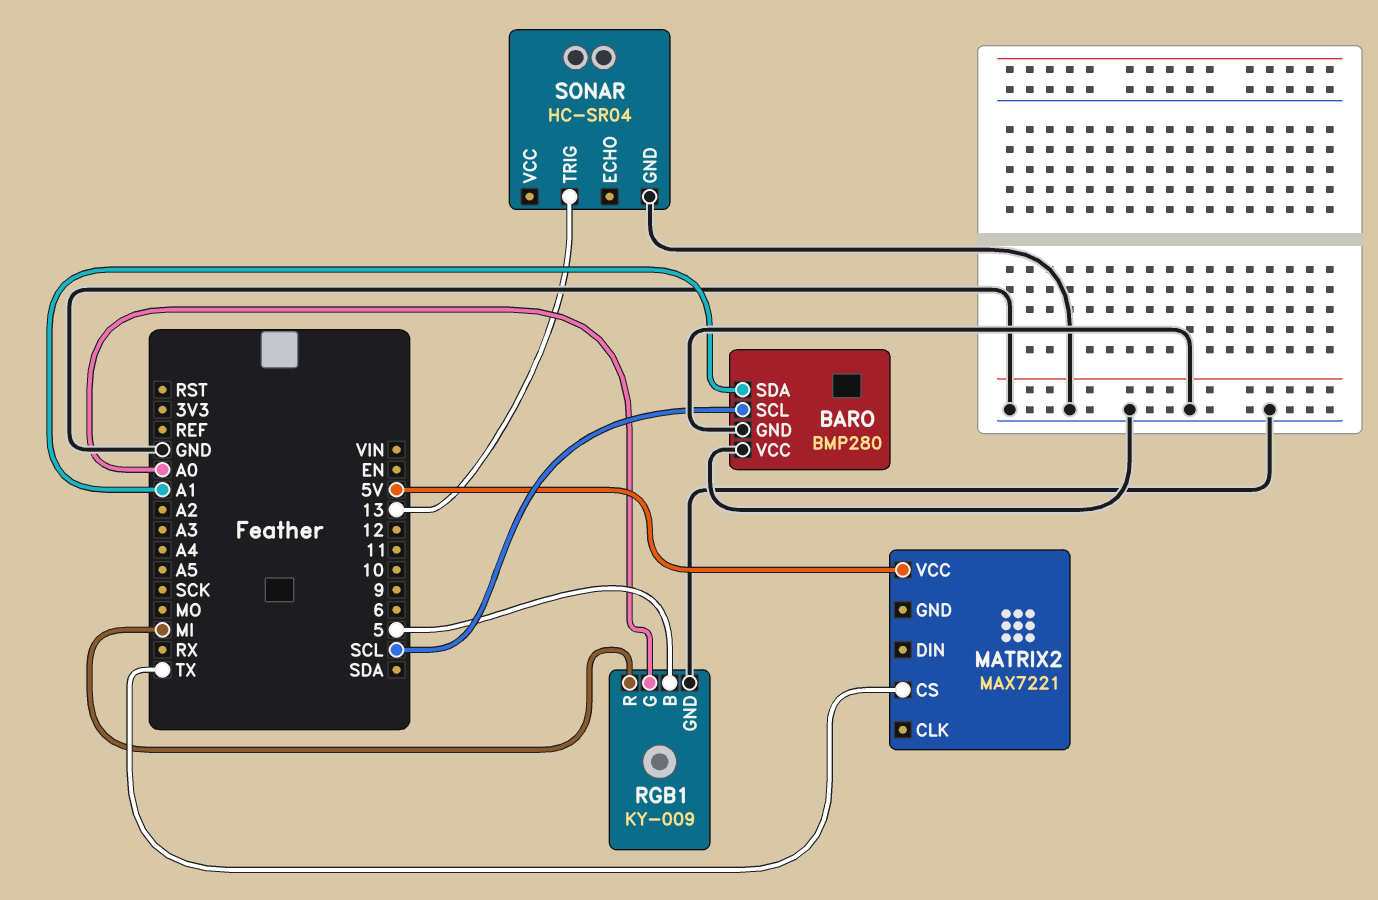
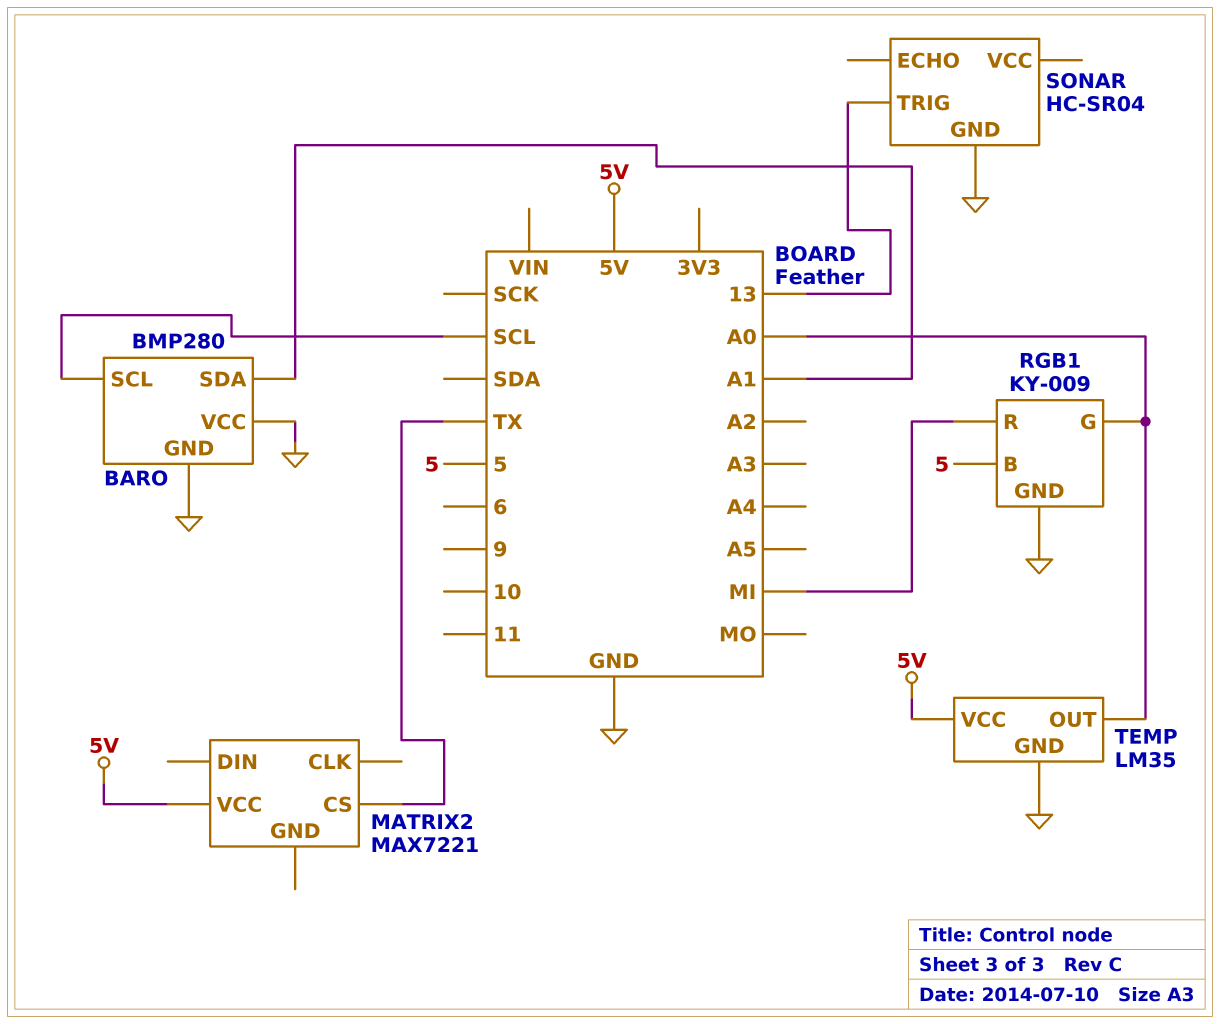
TEMP: none -> LM35
TEMP pin GND: none -> GND
TEMP pin OUT: none -> A0
TEMP pin VCC: none -> 5V

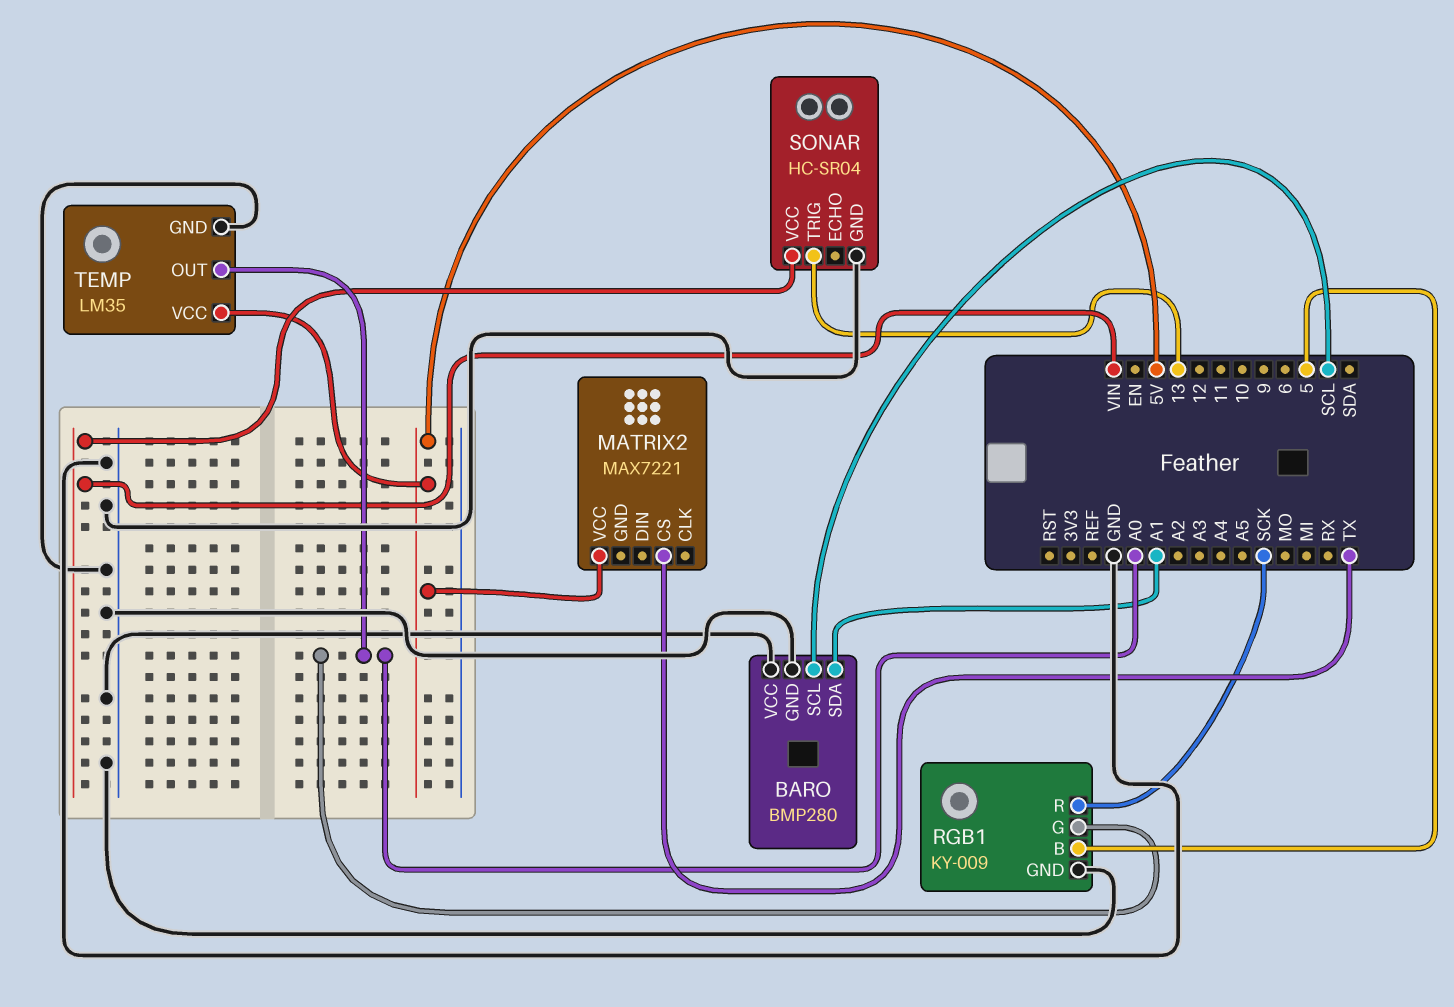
RGB1 pin R: MI -> SCK
SONAR pin VCC: none -> VIN

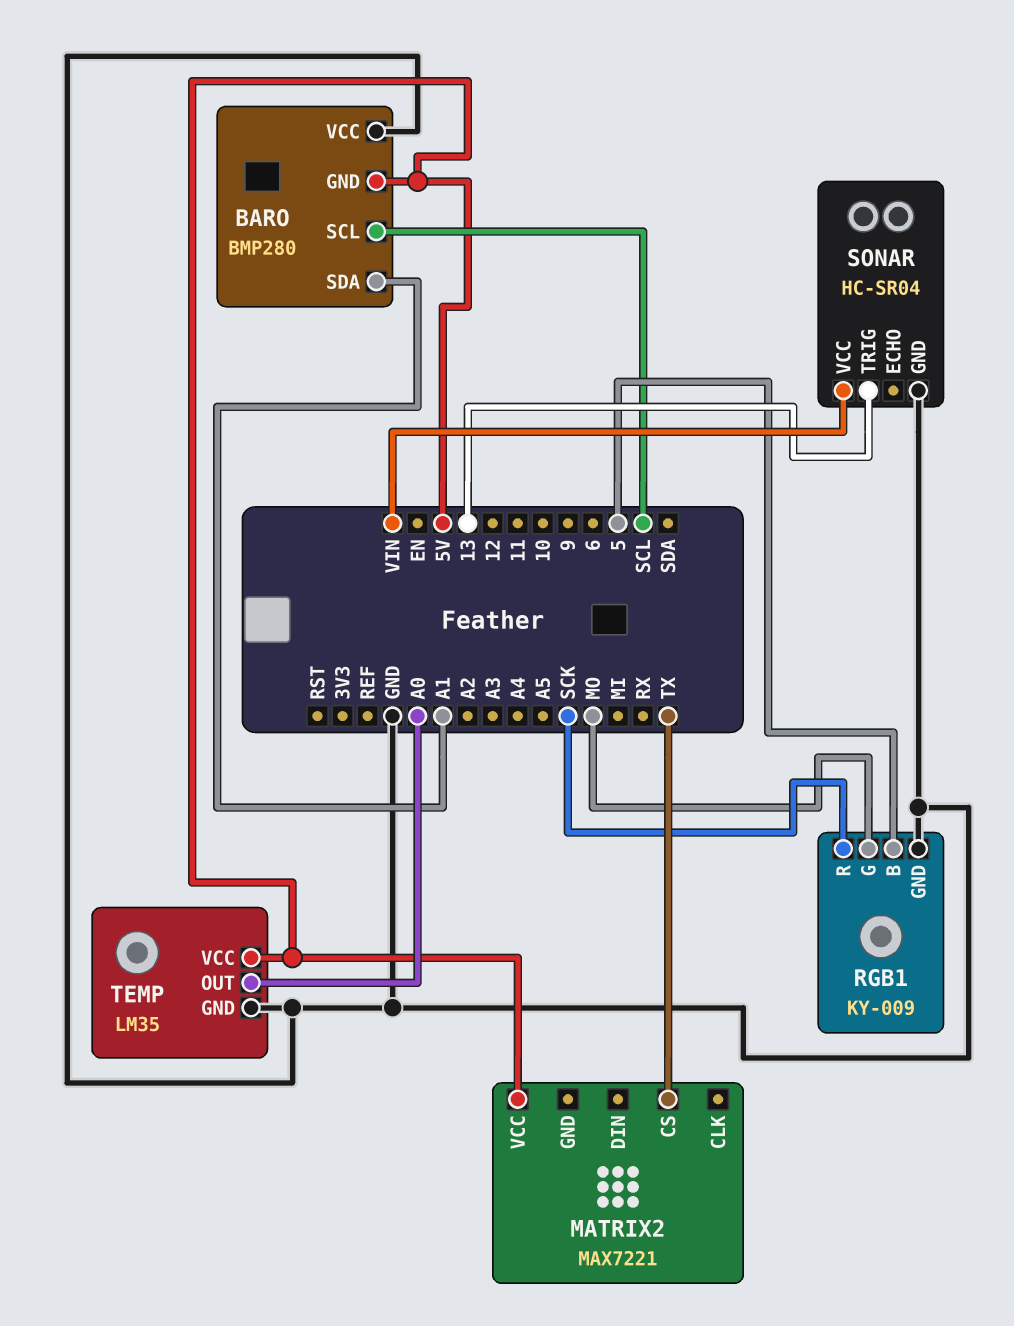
BARO pin GND: GND -> 5V
RGB1 pin G: A0 -> MO

